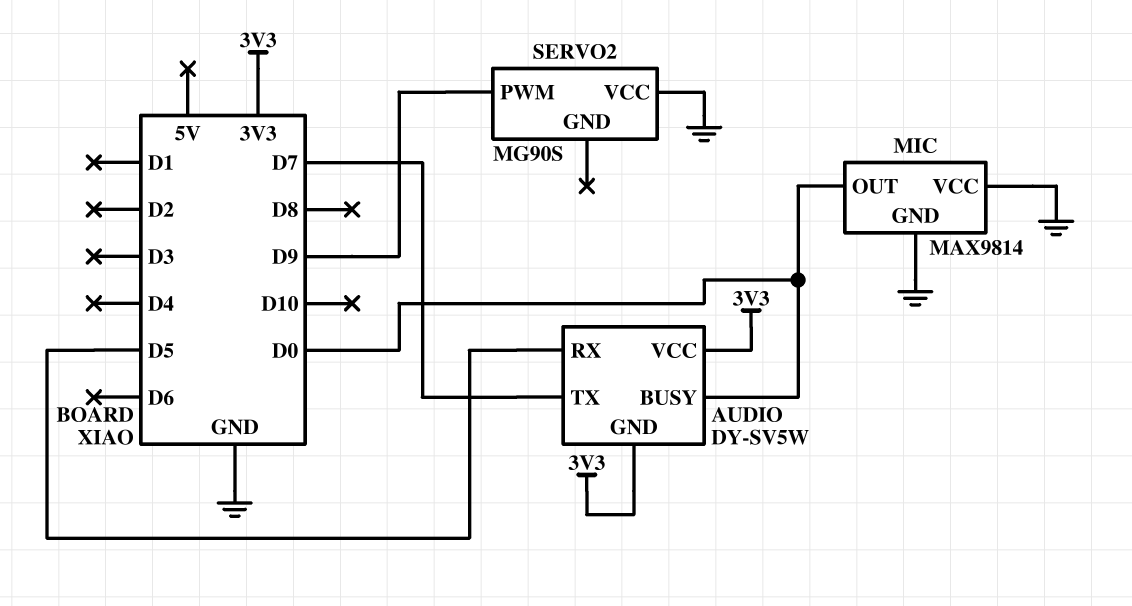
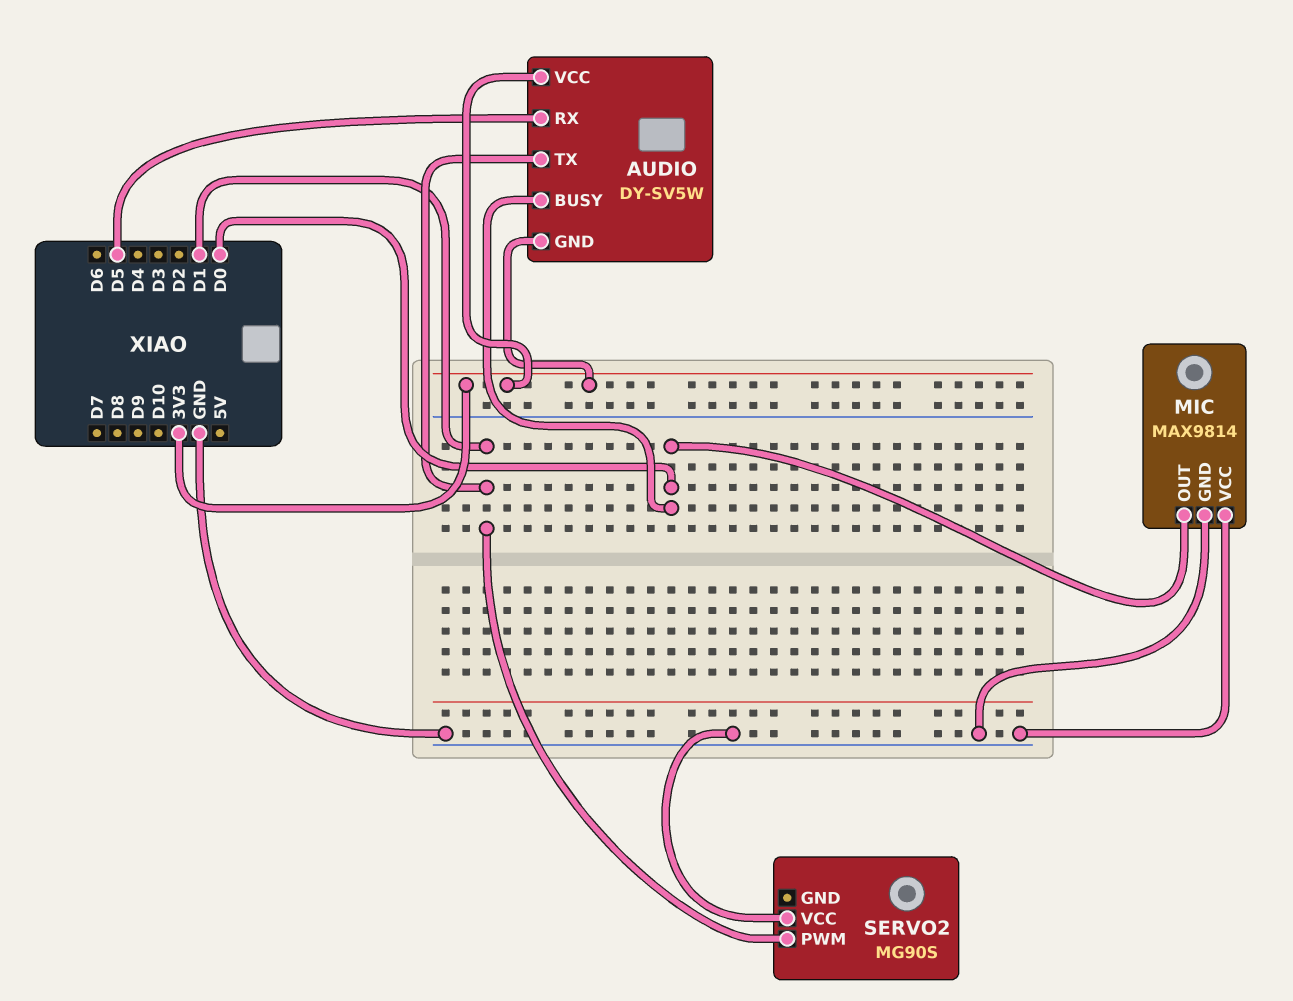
AUDIO pin TX: D7 -> D1
SERVO2 pin PWM: D9 -> D1

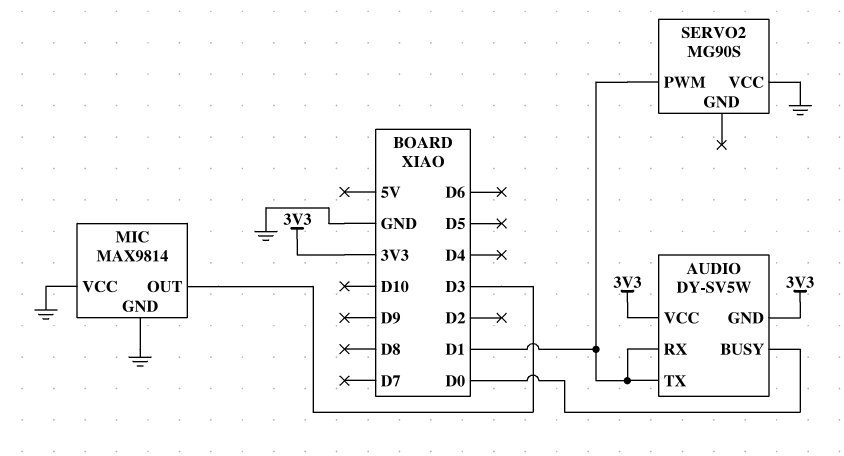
AUDIO pin RX: D5 -> D1
MIC pin OUT: D0 -> D3

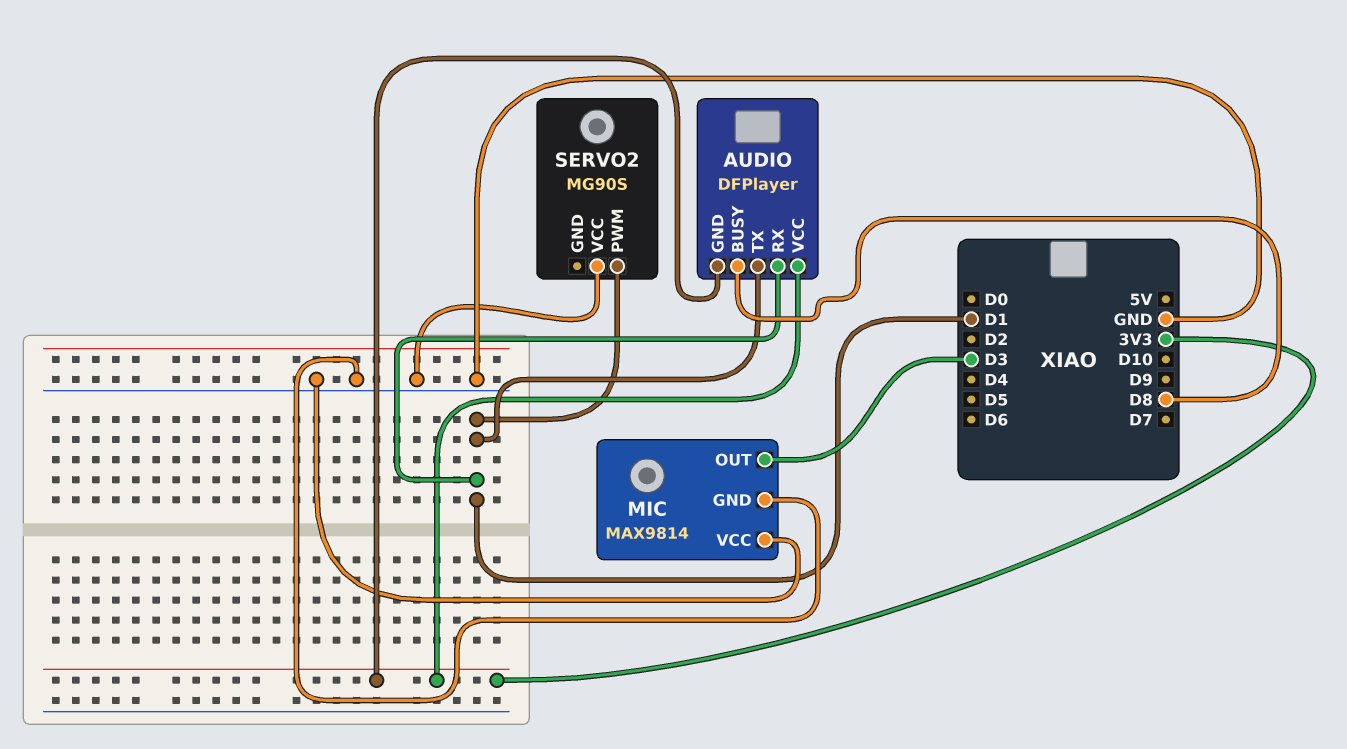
AUDIO: DY-SV5W -> DFPlayer
AUDIO pin BUSY: D0 -> D8

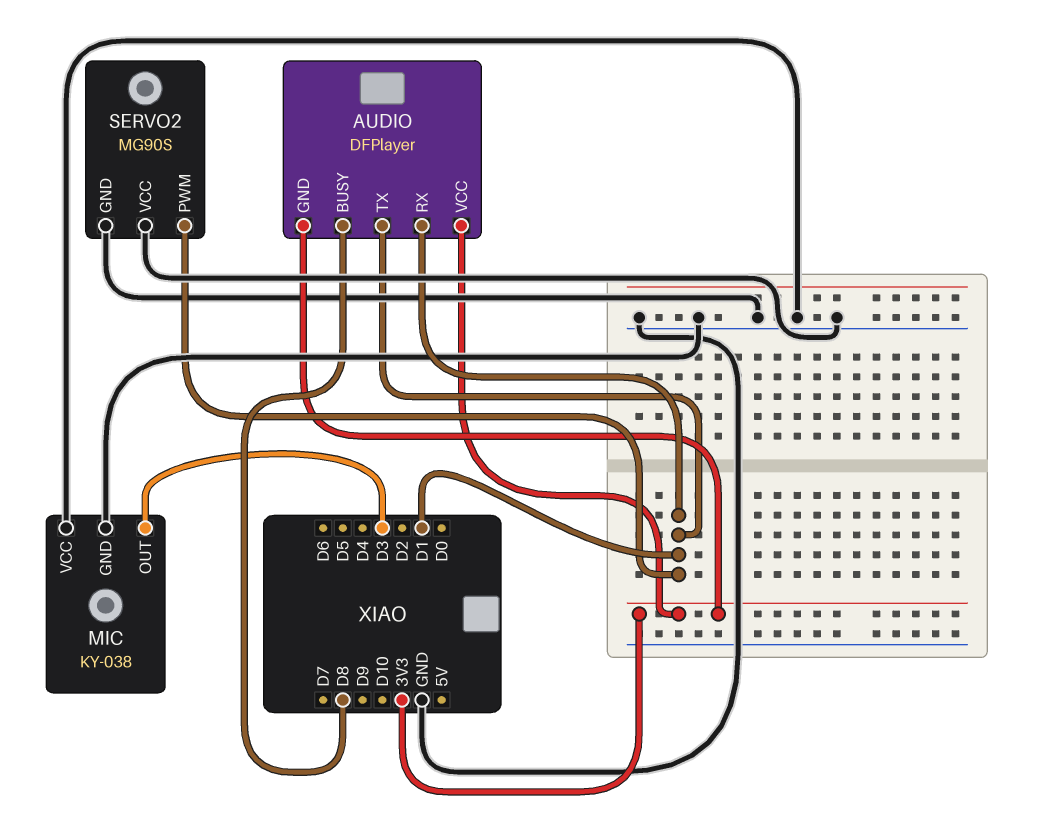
MIC: MAX9814 -> KY-038
SERVO2 pin GND: none -> GND

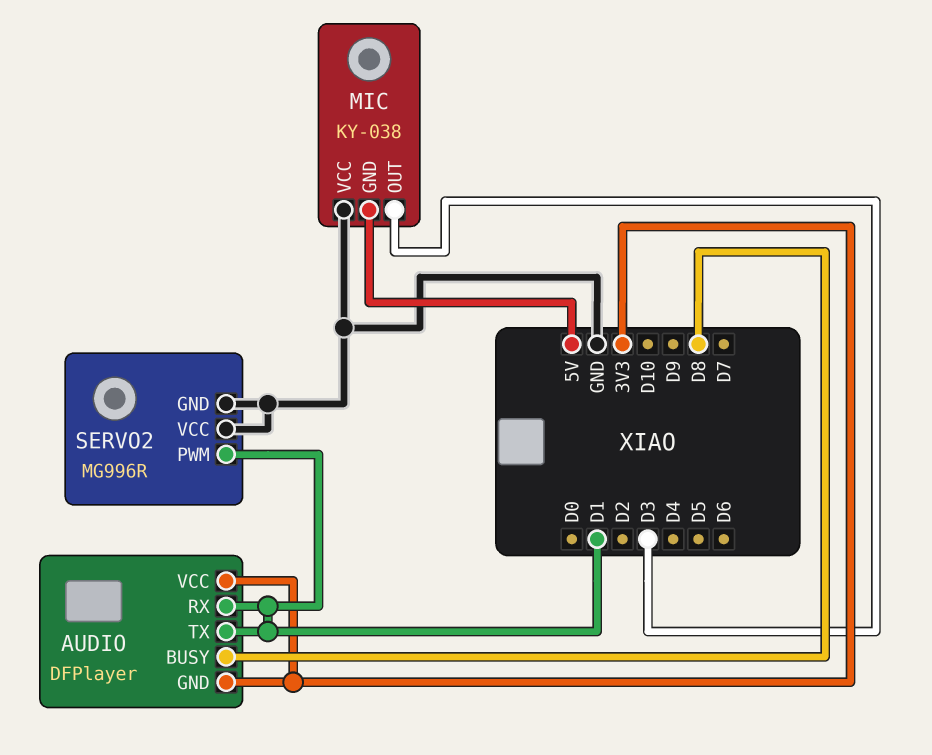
MIC pin GND: GND -> 5V
SERVO2: MG90S -> MG996R

